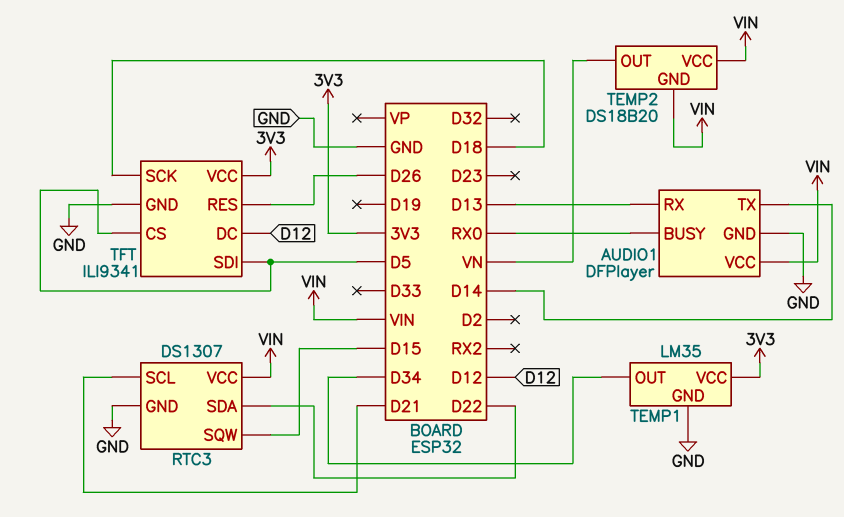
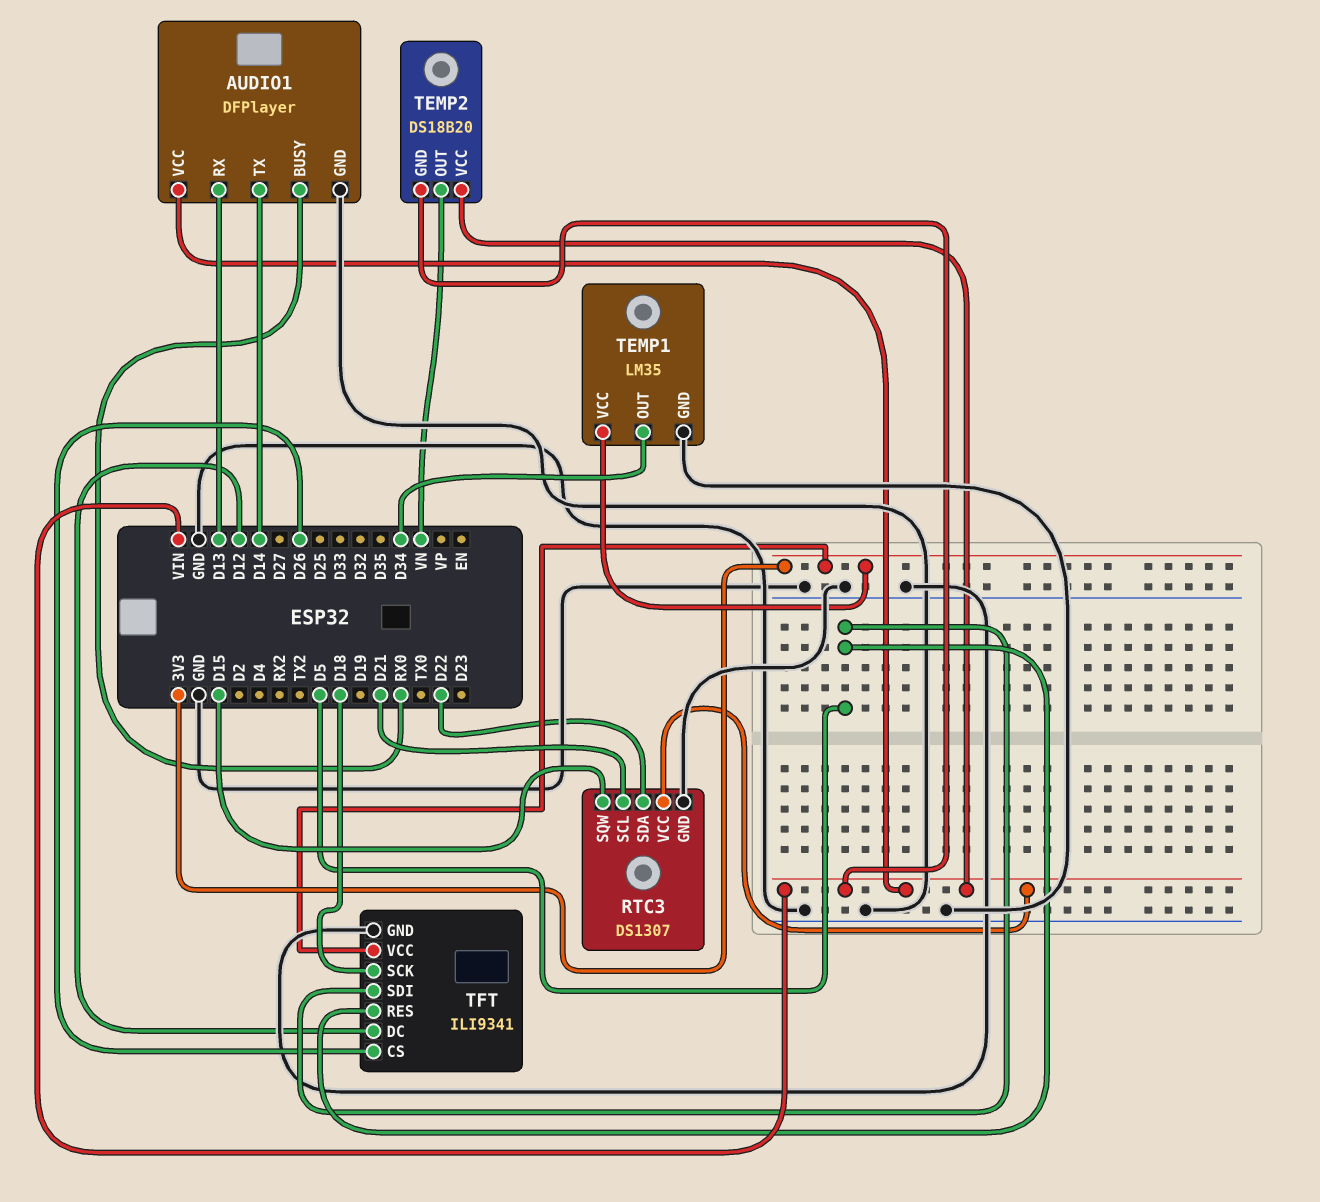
TFT pin CS: D5 -> D26
TFT pin RES: D26 -> D5

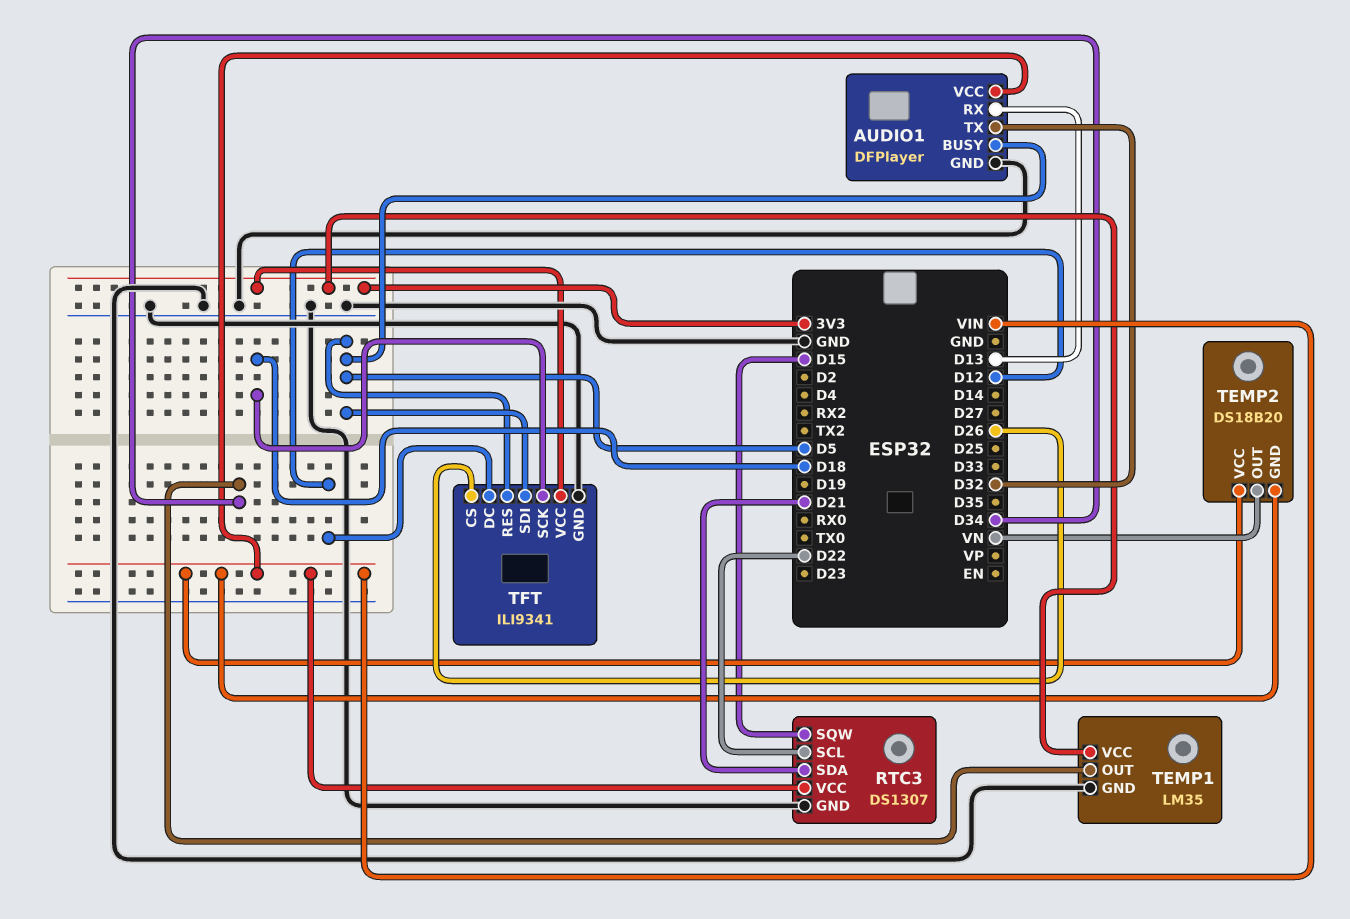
AUDIO1 pin BUSY: RX0 -> D5
AUDIO1 pin TX: D14 -> D32
RTC3 pin SCL: D21 -> D22
RTC3 pin SDA: D22 -> D21

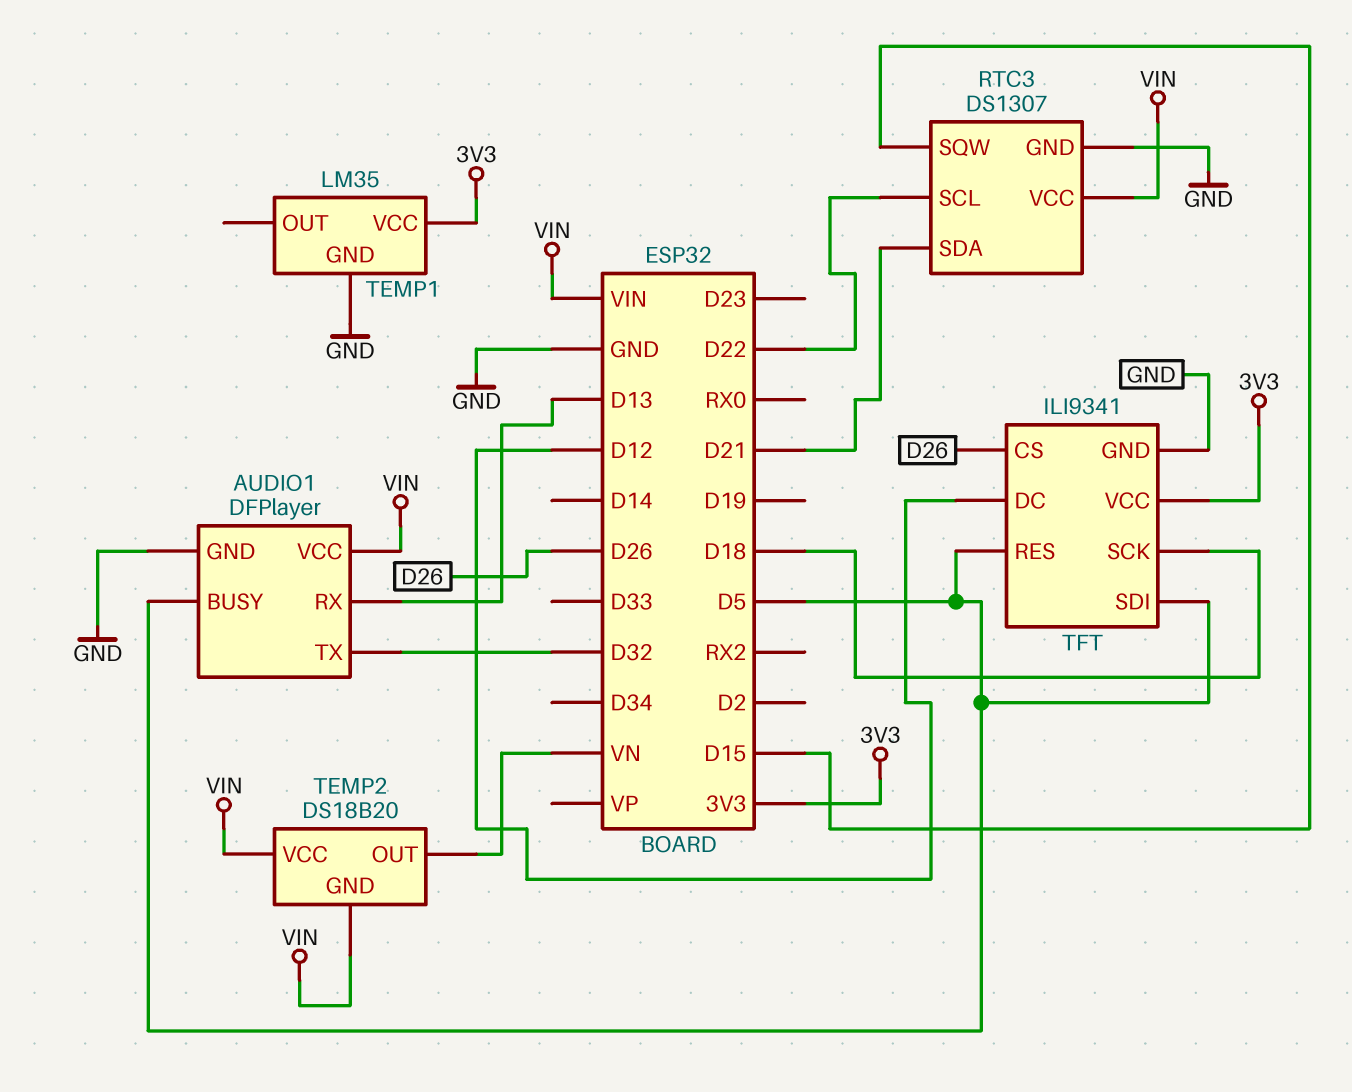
TEMP1 pin OUT: D34 -> none

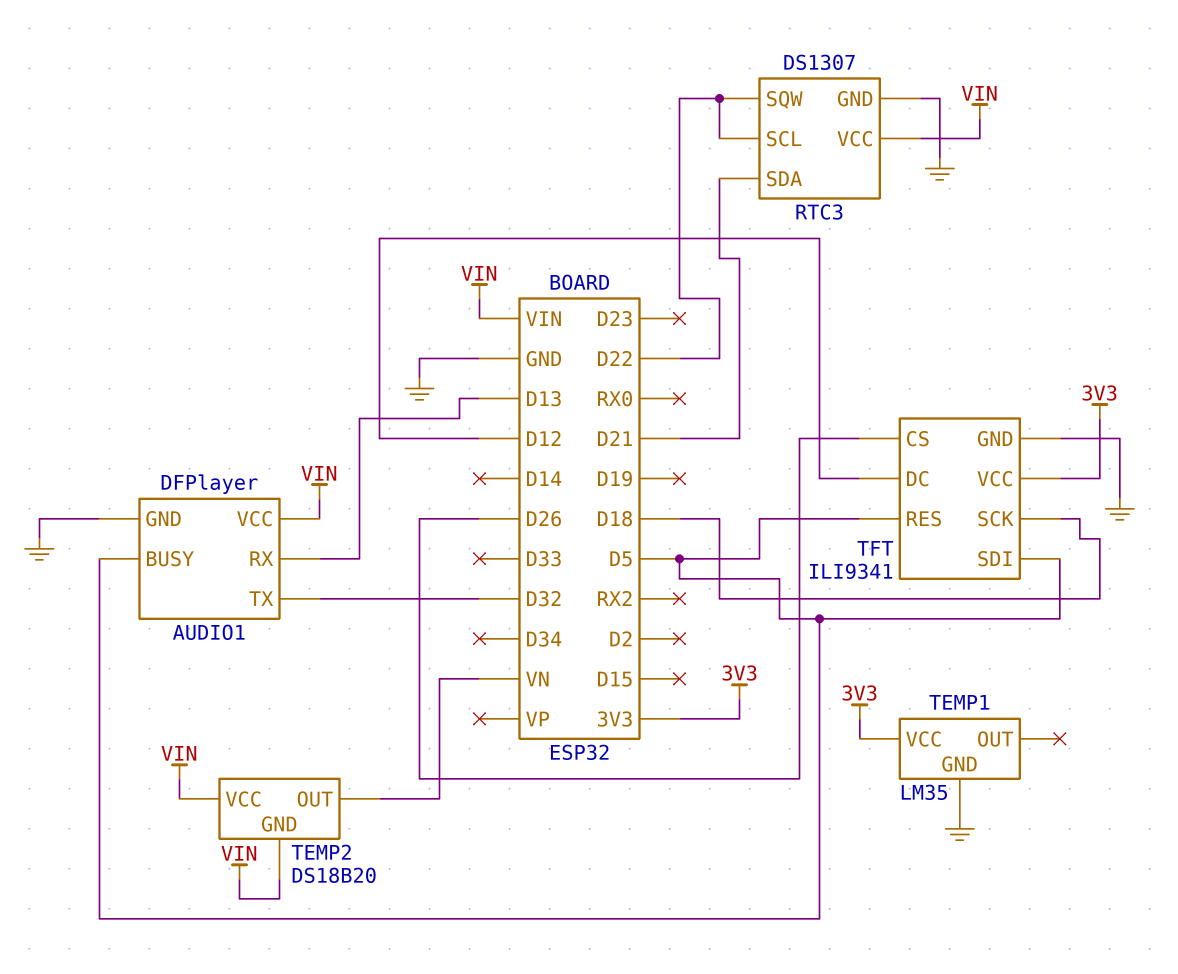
RTC3 pin SQW: D15 -> D22

